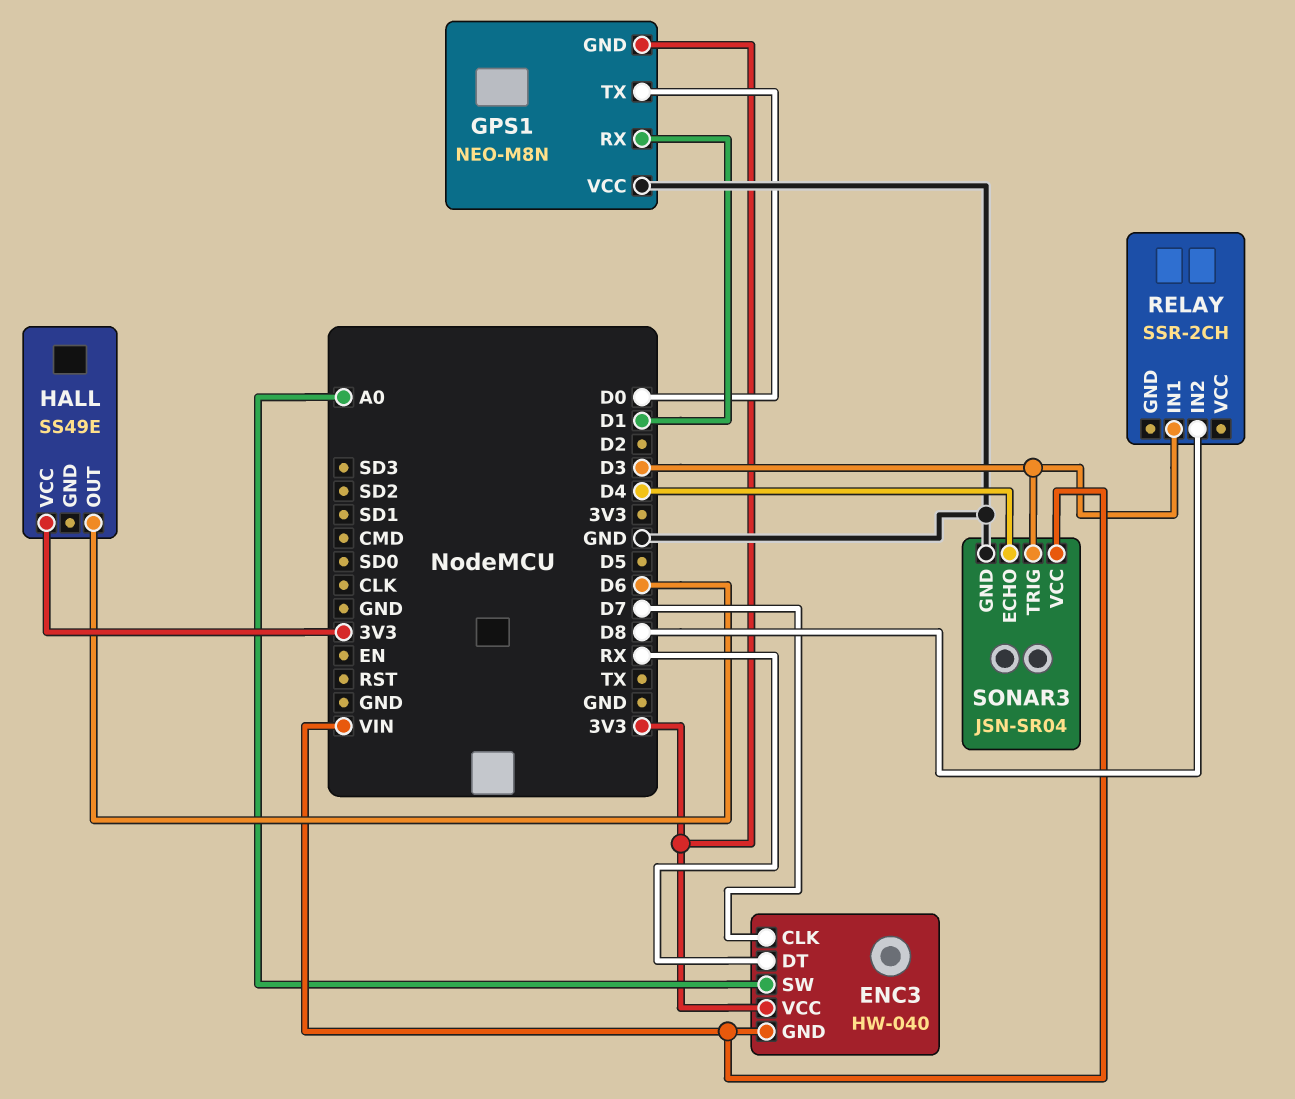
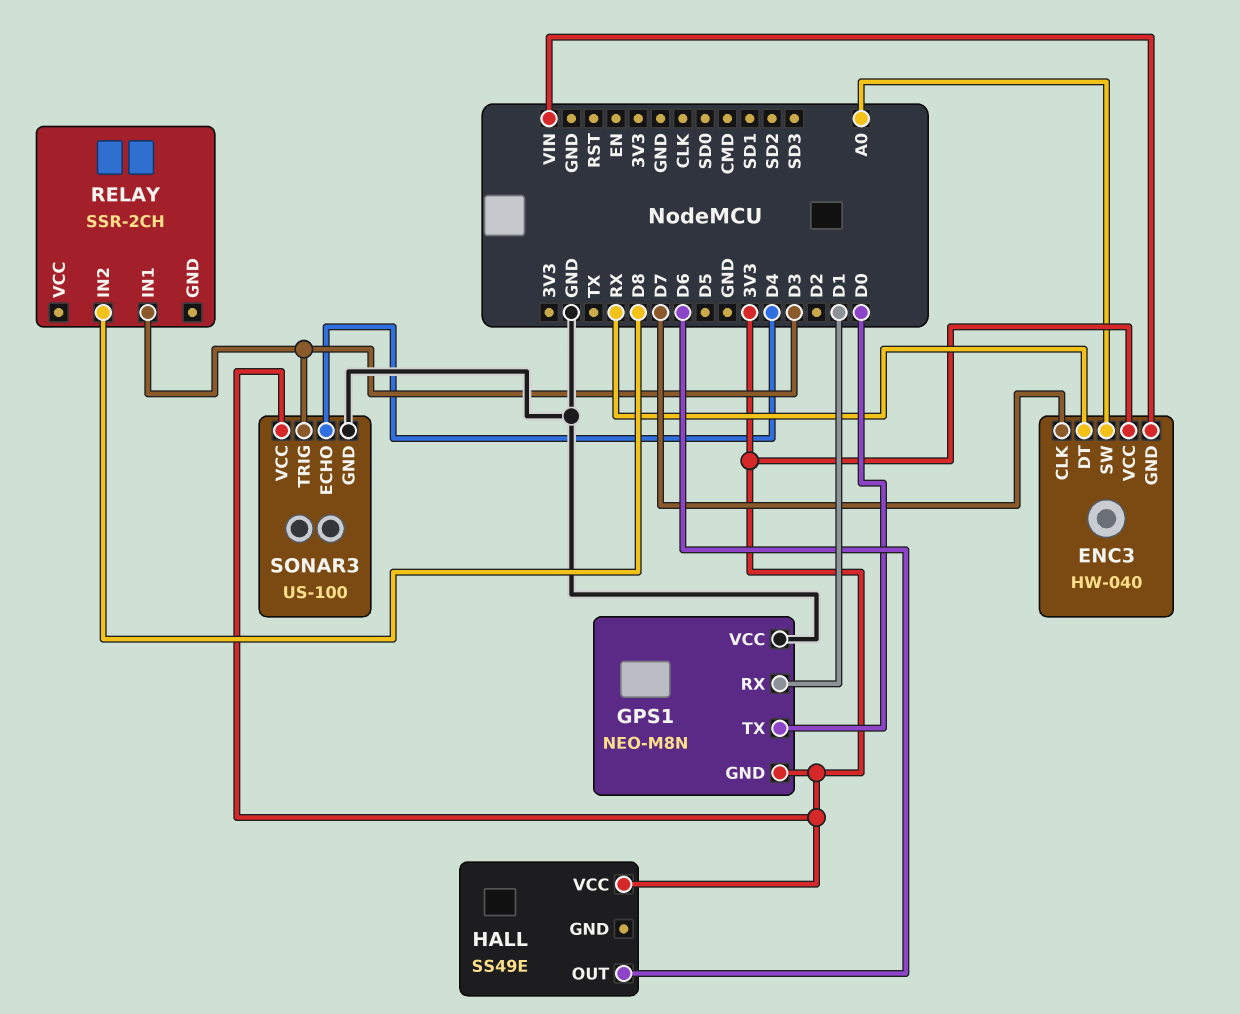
SONAR3: JSN-SR04 -> US-100
SONAR3 pin VCC: VIN -> 3V3

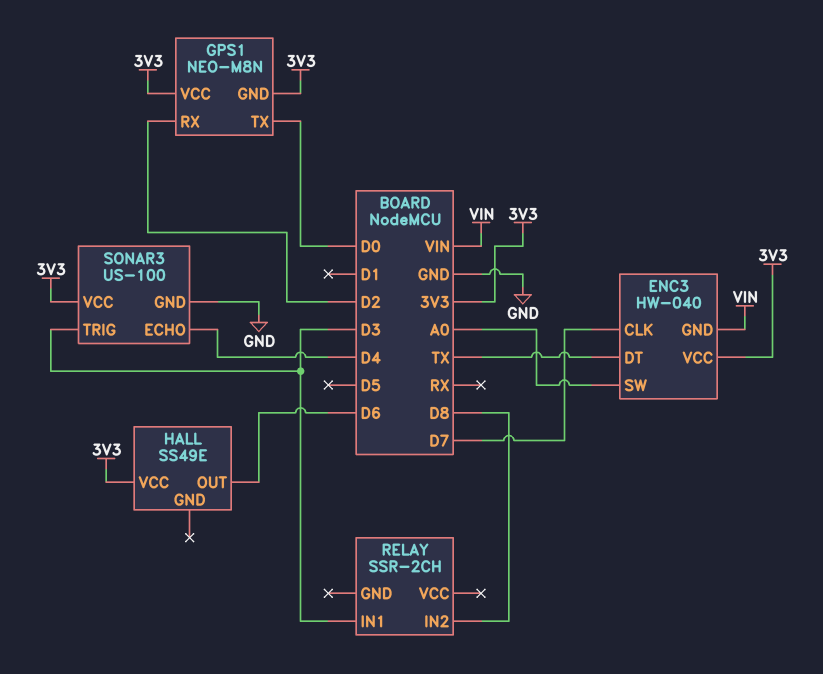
ENC3 pin DT: RX -> TX
GPS1 pin RX: D1 -> D2
GPS1 pin VCC: GND -> 3V3

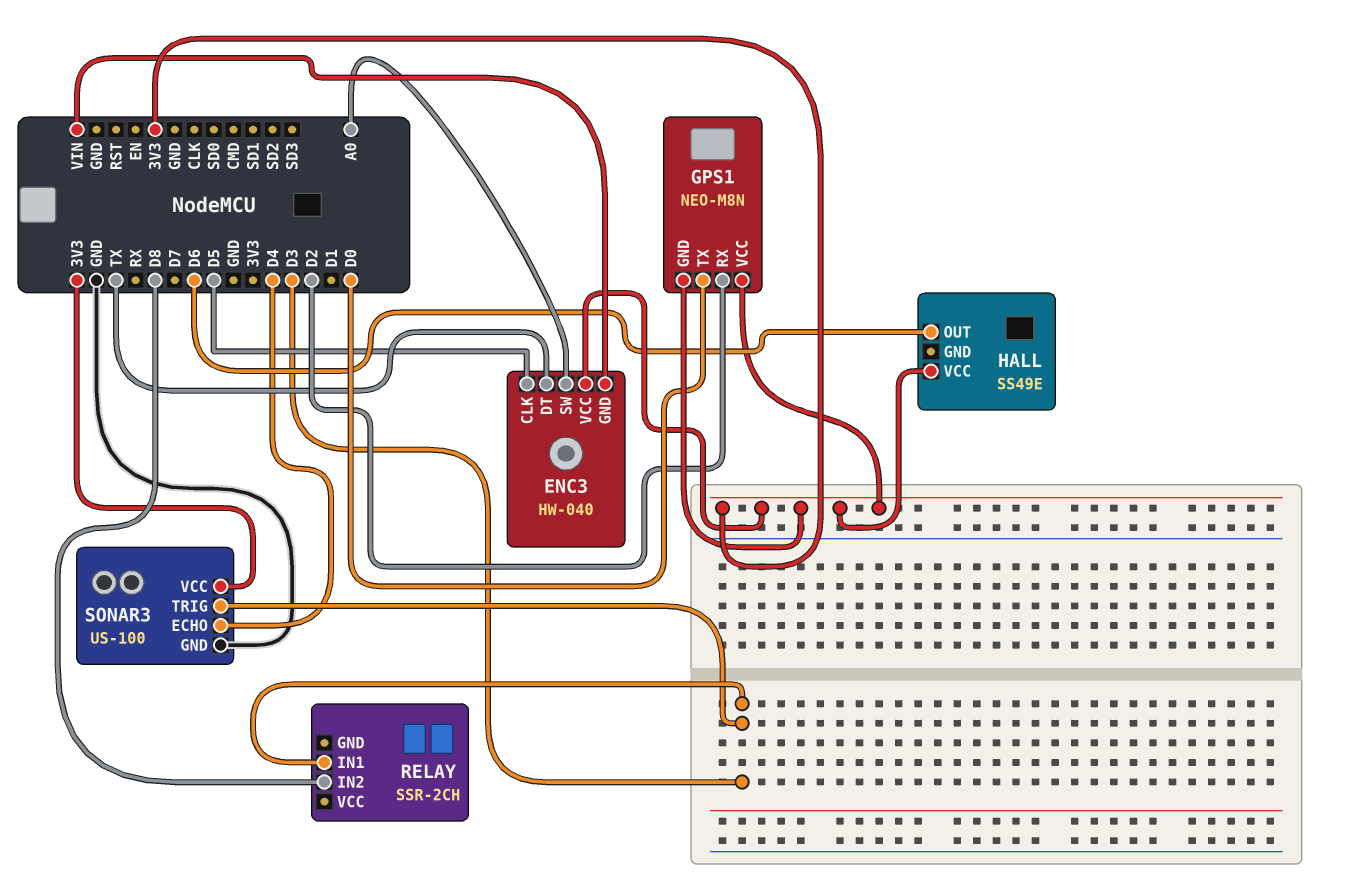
ENC3 pin CLK: D7 -> D5

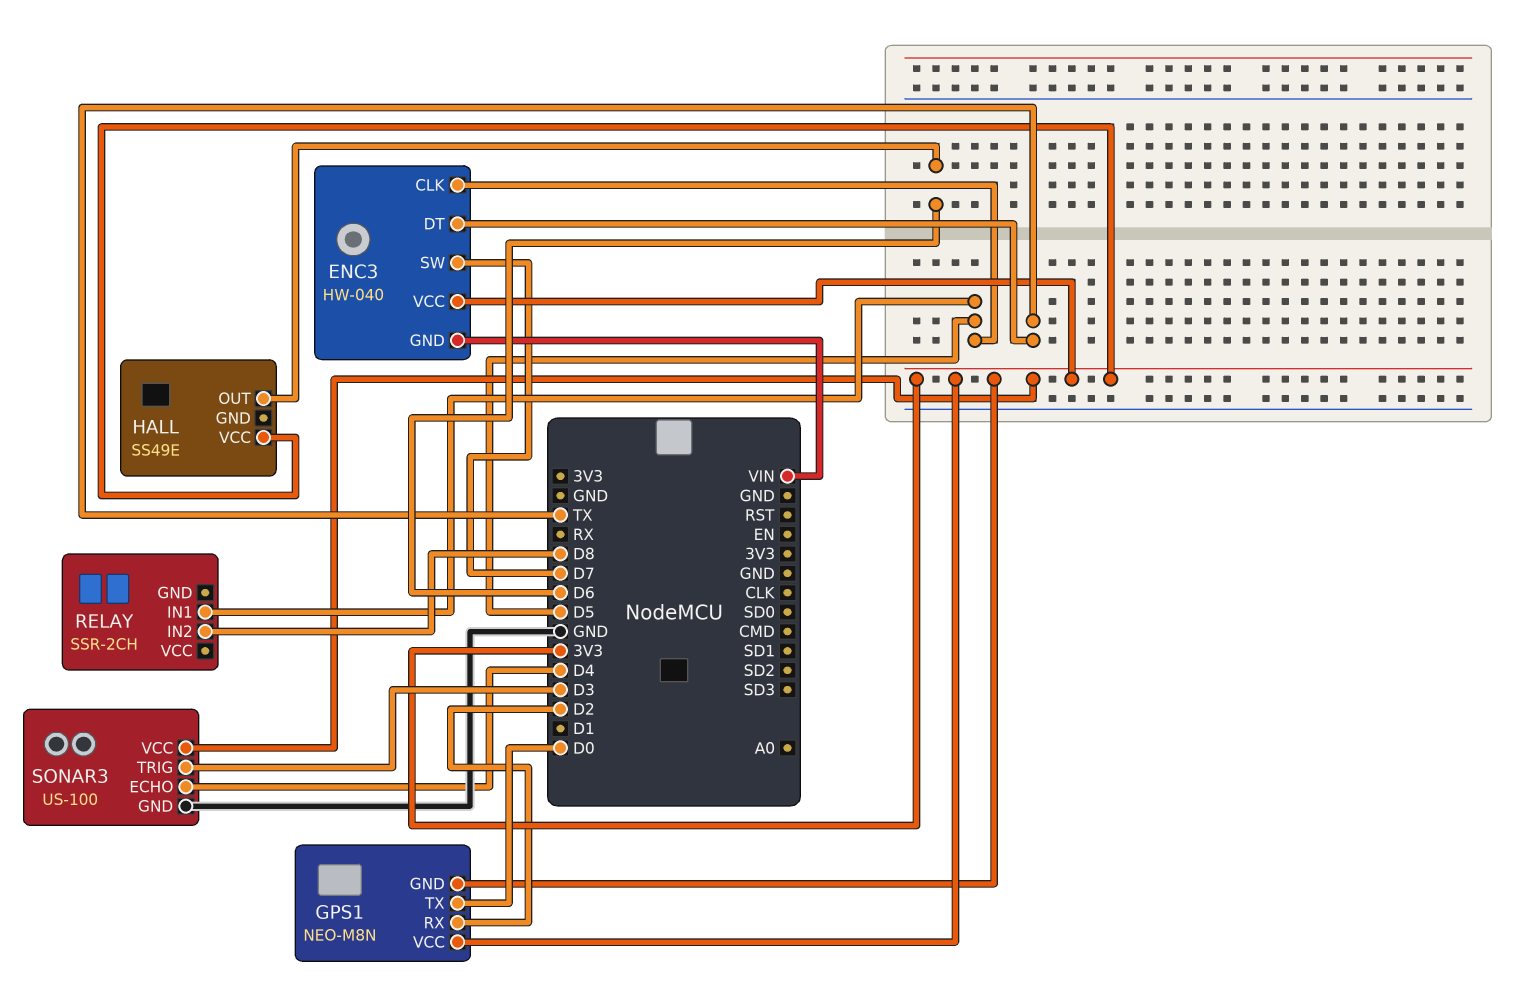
ENC3 pin SW: A0 -> D7
RELAY pin IN1: D3 -> D5

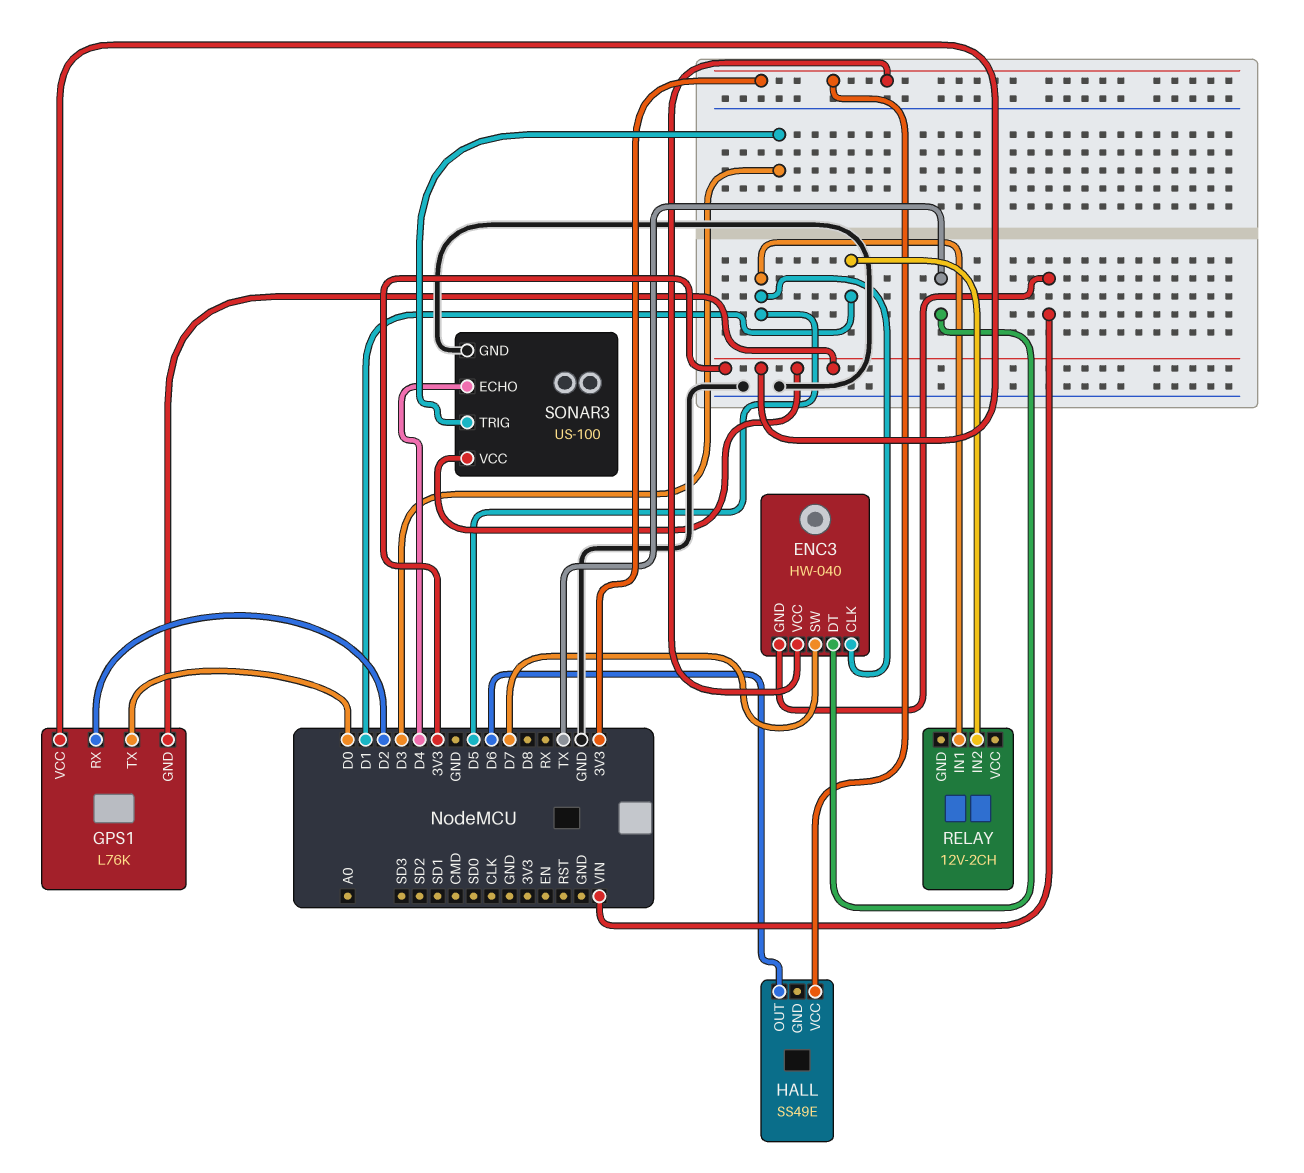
GPS1: NEO-M8N -> L76K
RELAY: SSR-2CH -> 12V-2CH
RELAY pin IN2: D8 -> D1

